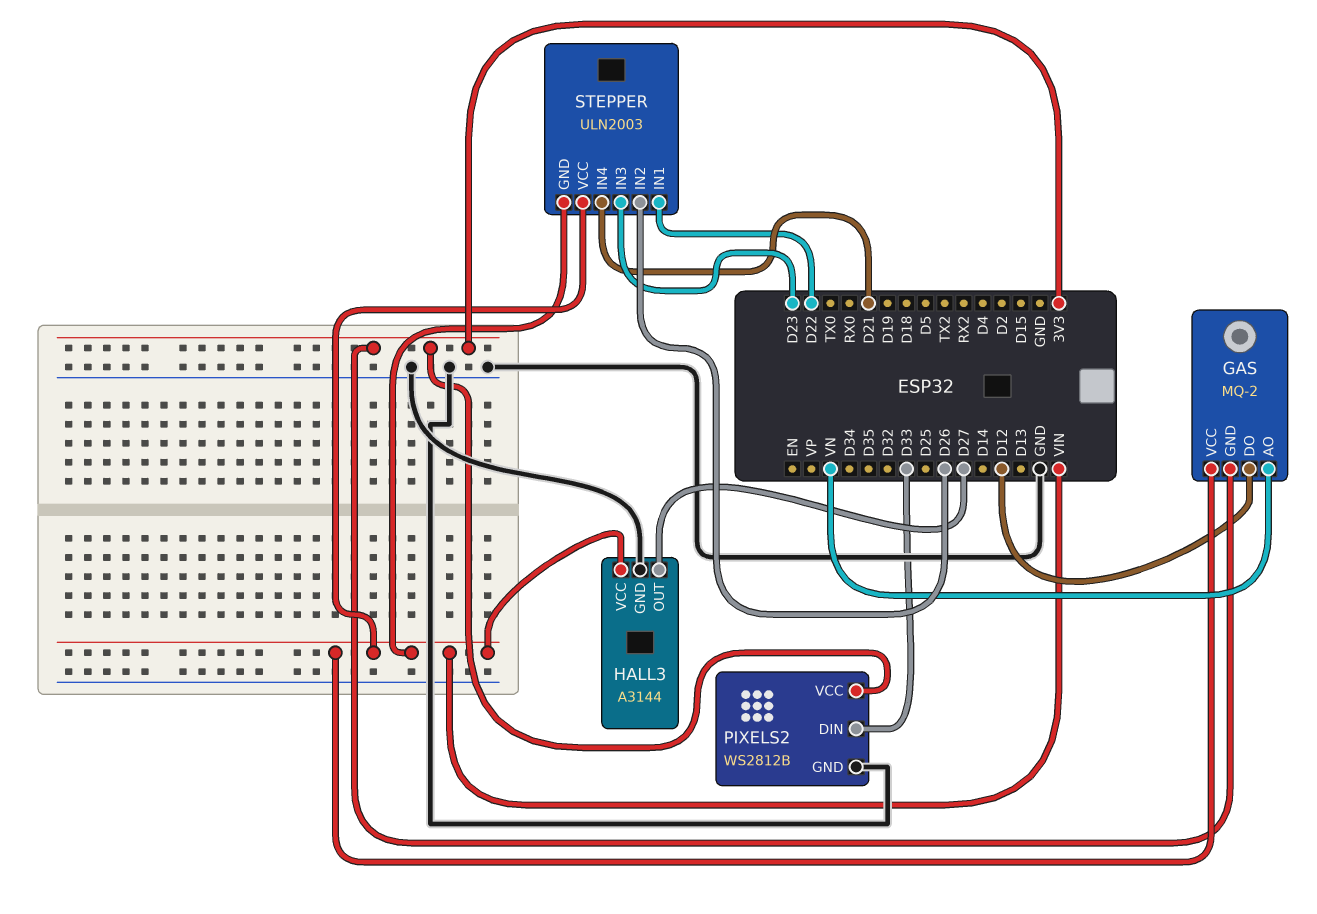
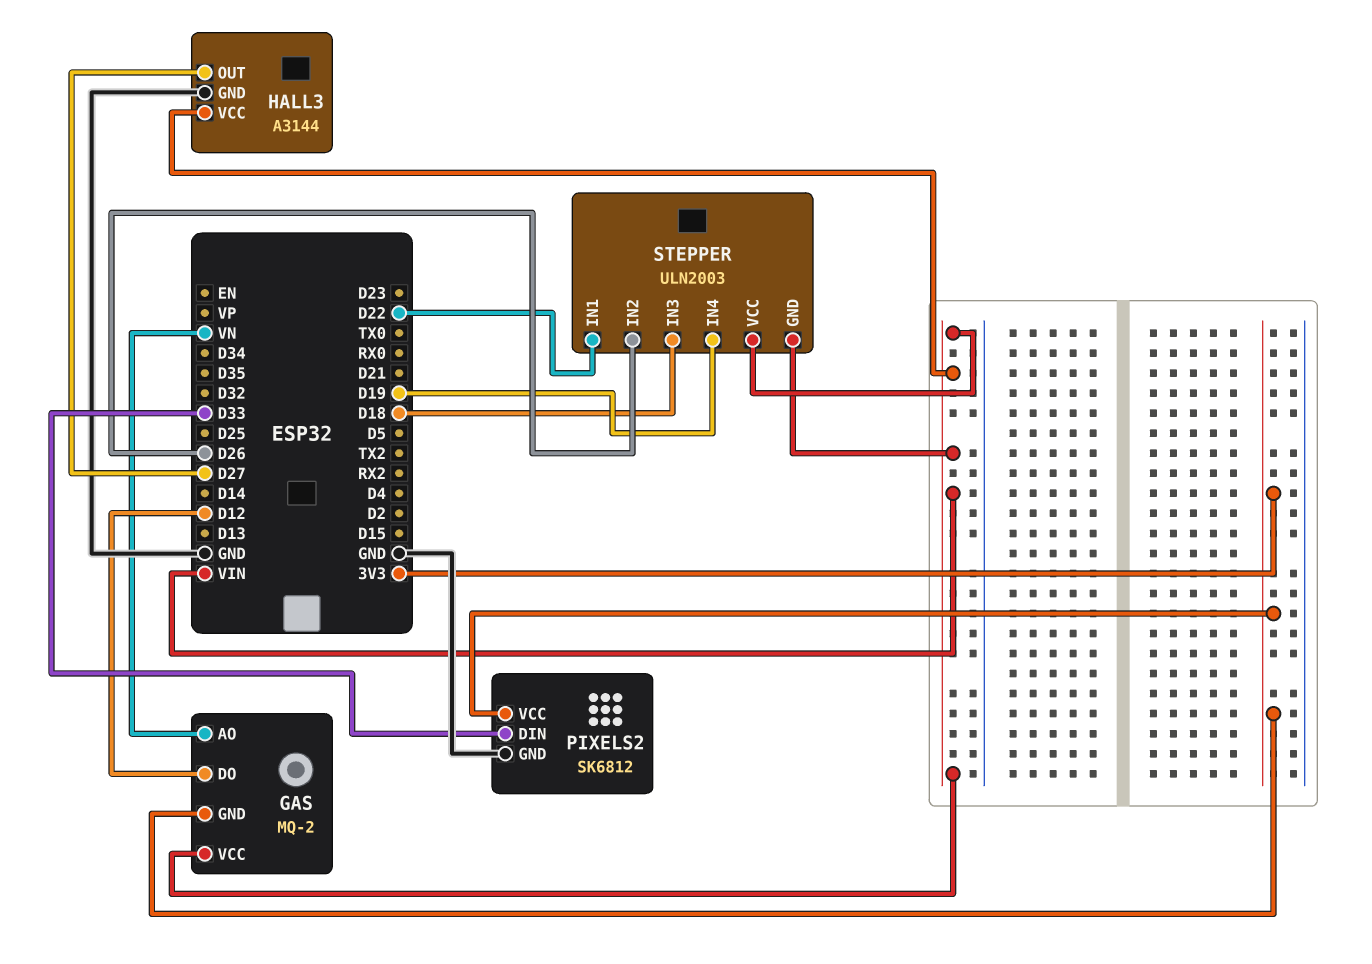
PIXELS2: WS2812B -> SK6812
STEPPER pin IN3: D23 -> D18
STEPPER pin IN4: D21 -> D19

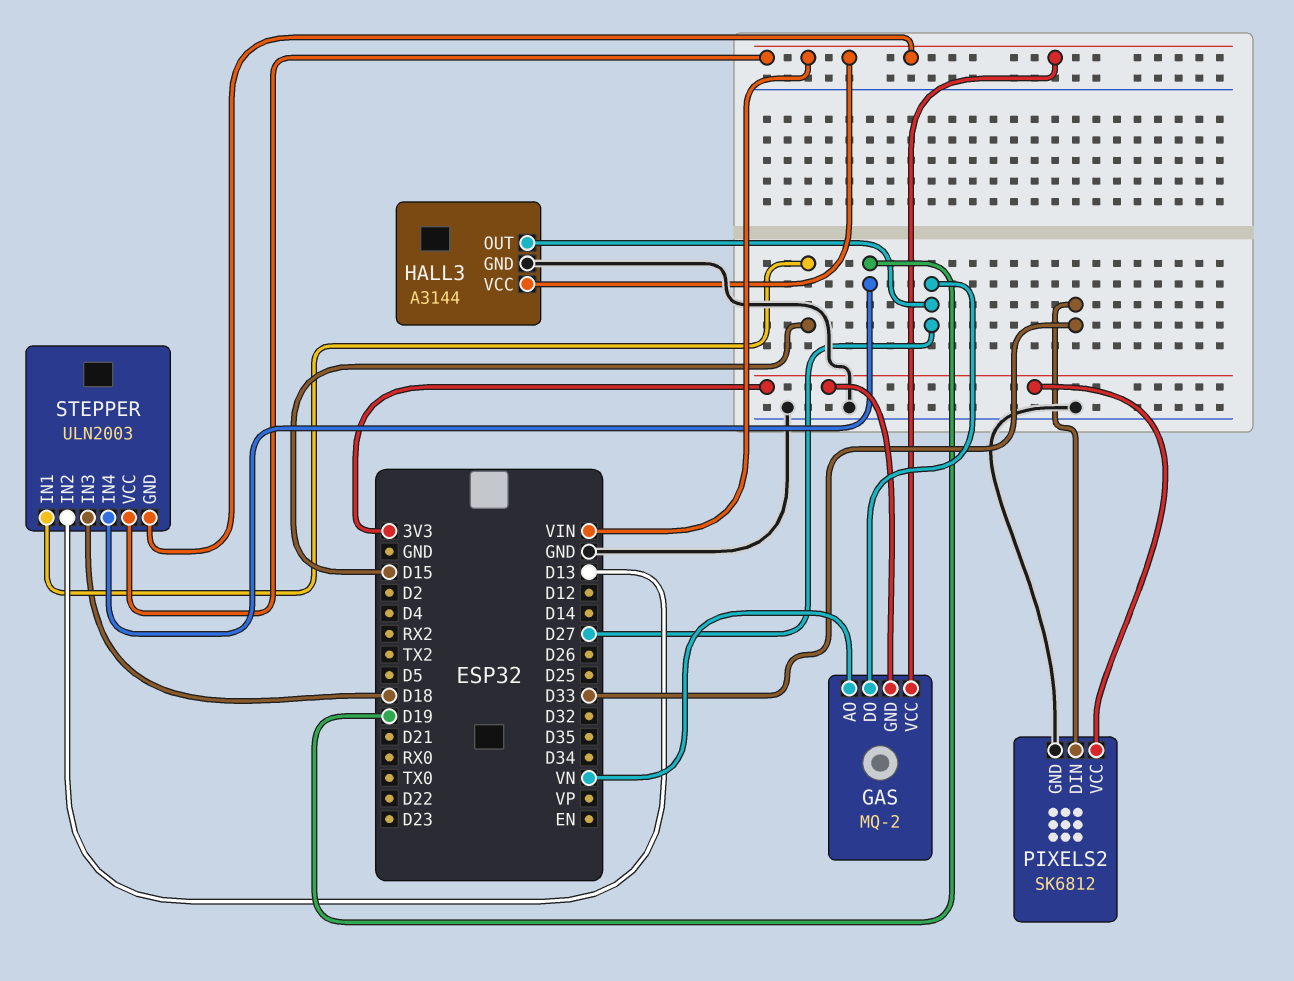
GAS pin DO: D12 -> D27
STEPPER pin IN1: D22 -> D15
STEPPER pin IN2: D26 -> D13

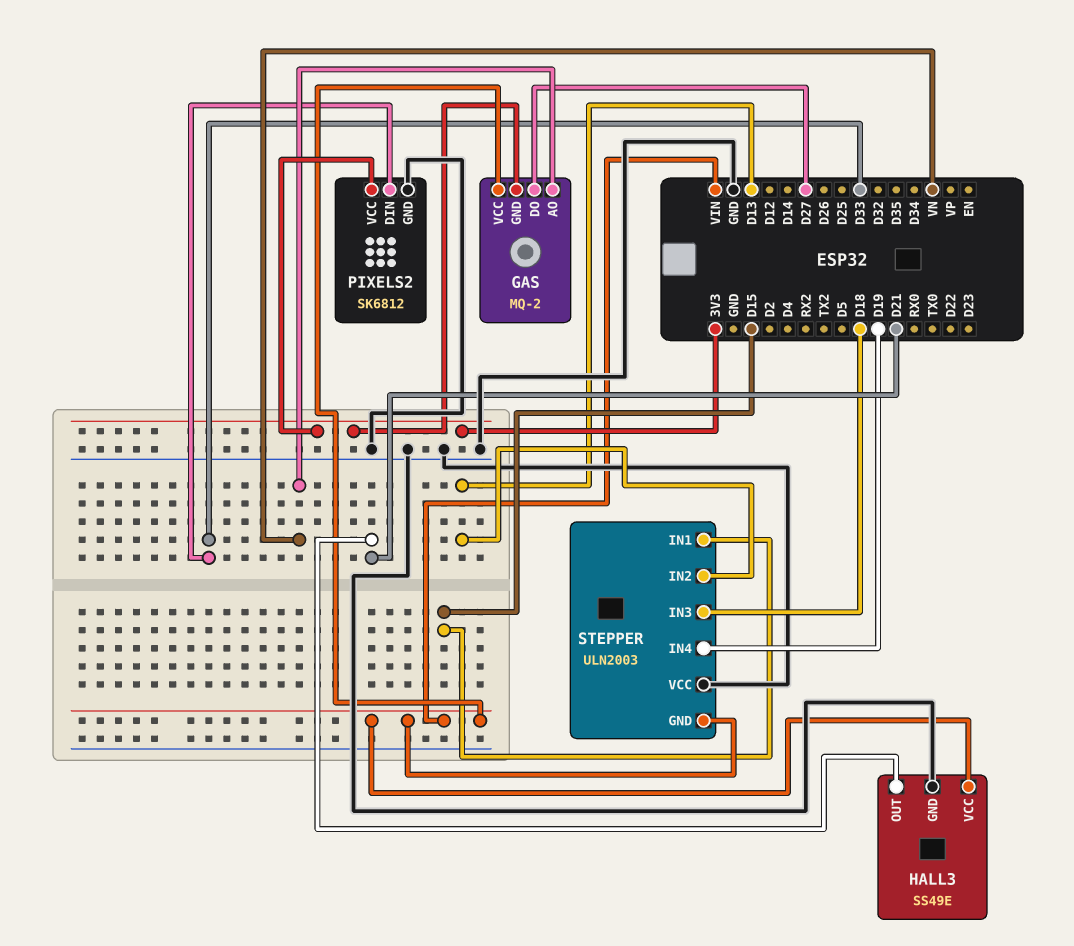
HALL3: A3144 -> SS49E
HALL3 pin OUT: D27 -> D21
STEPPER pin VCC: VIN -> GND

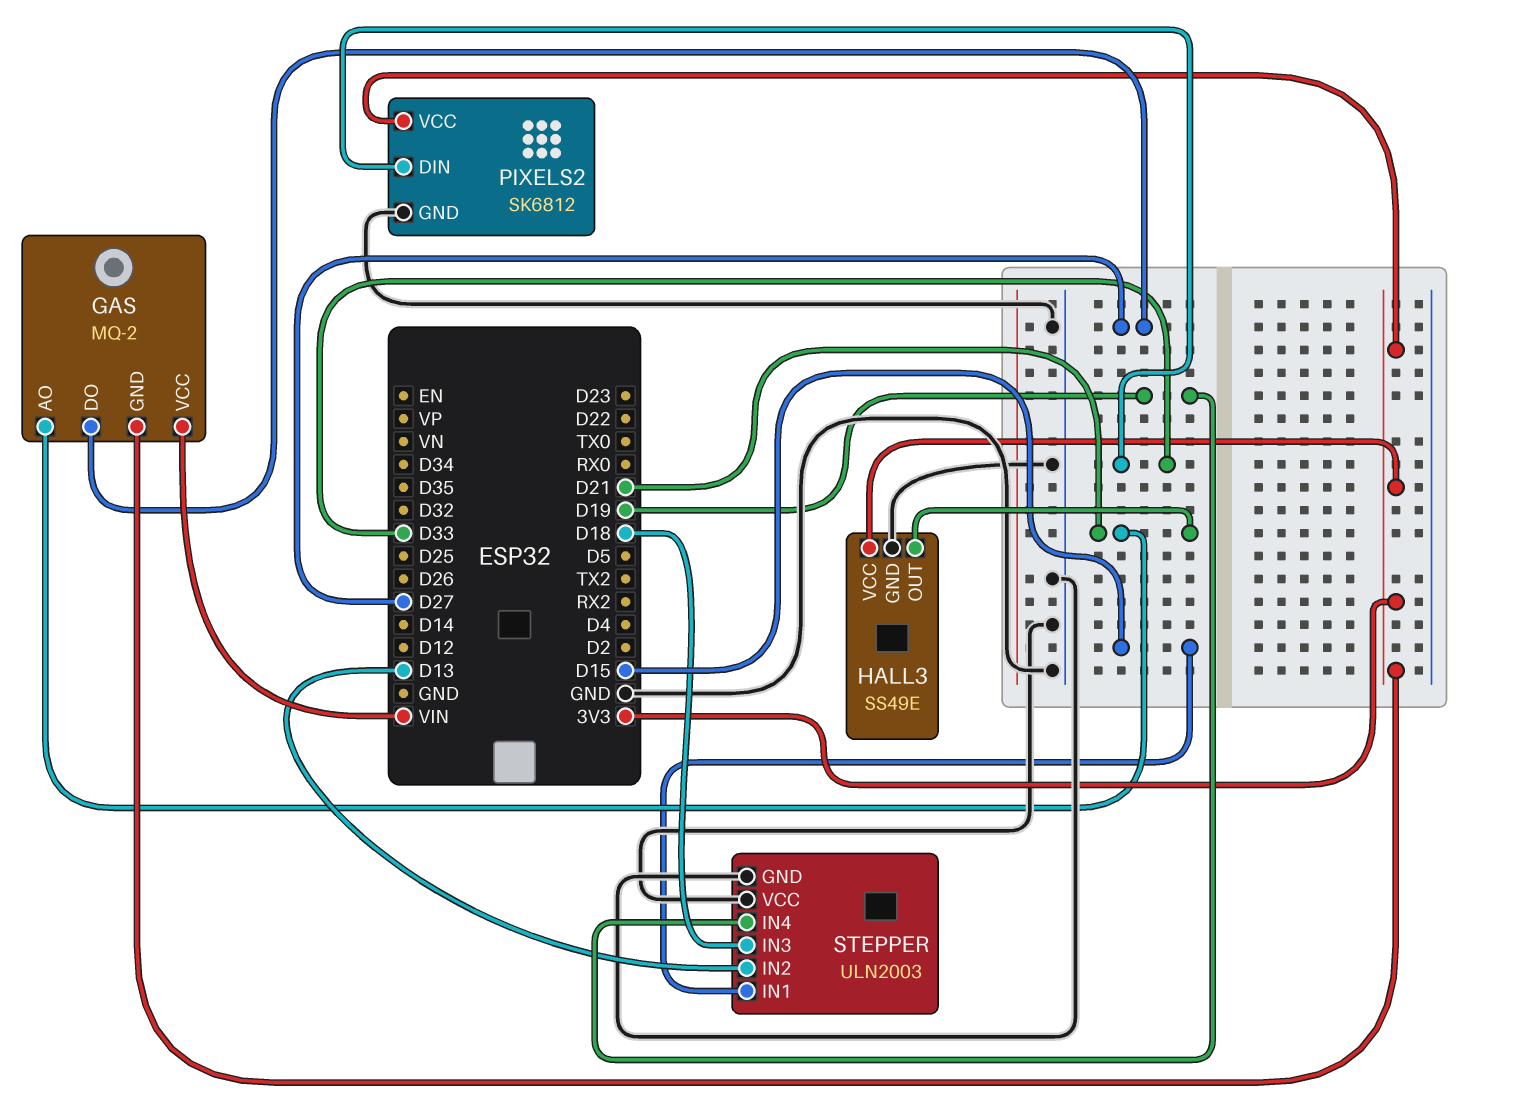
GAS pin AO: VN -> D21
HALL3 pin VCC: VIN -> 3V3
STEPPER pin GND: VIN -> GND

